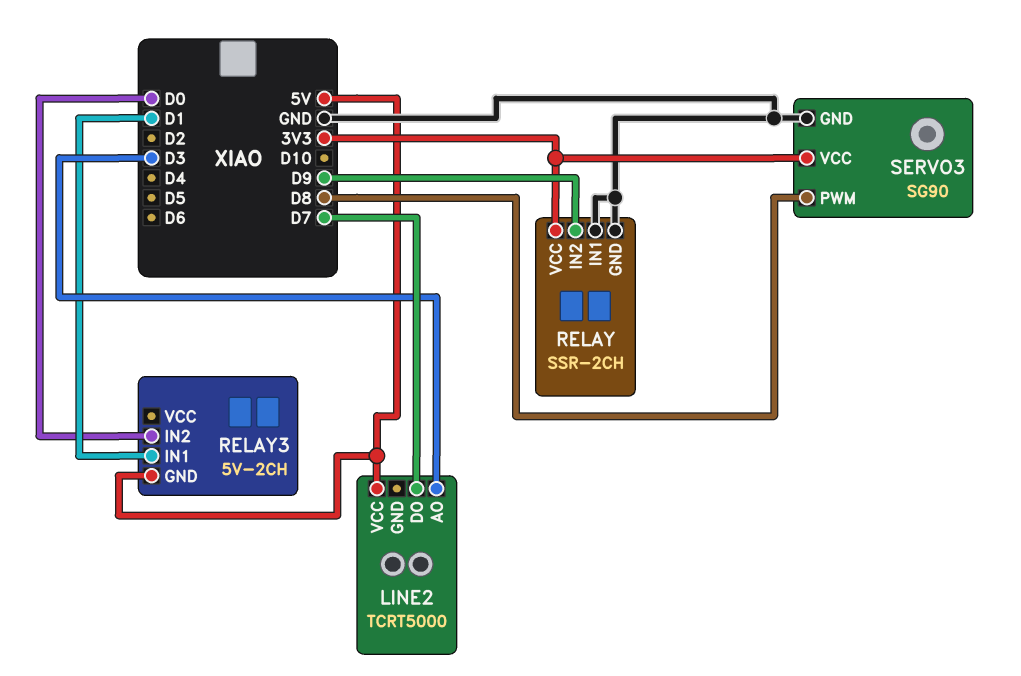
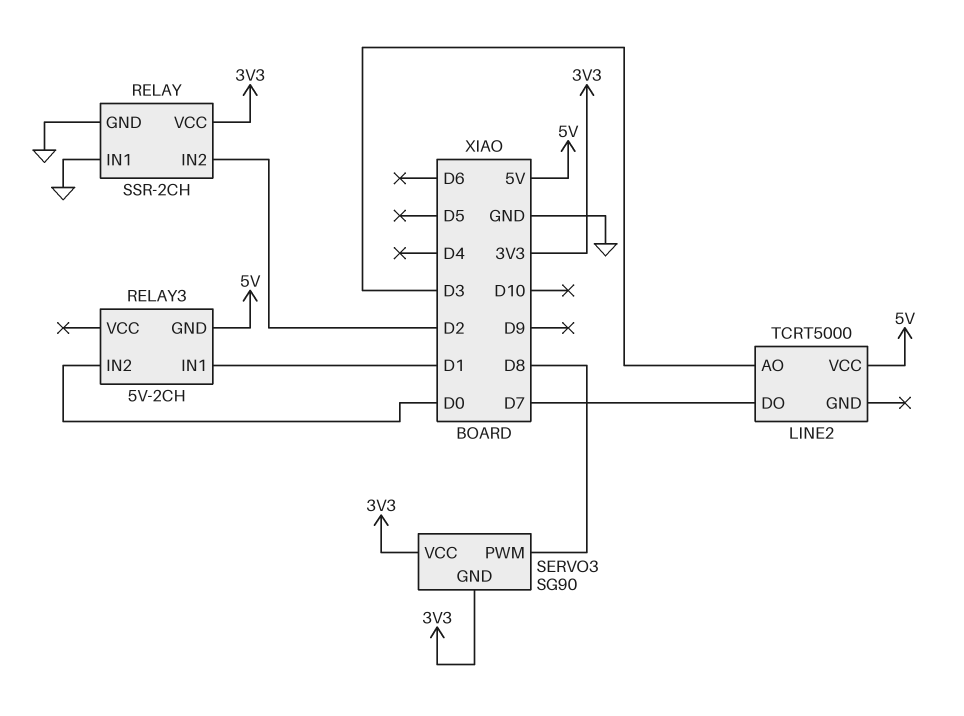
RELAY pin IN2: D9 -> D2
SERVO3 pin GND: GND -> 3V3

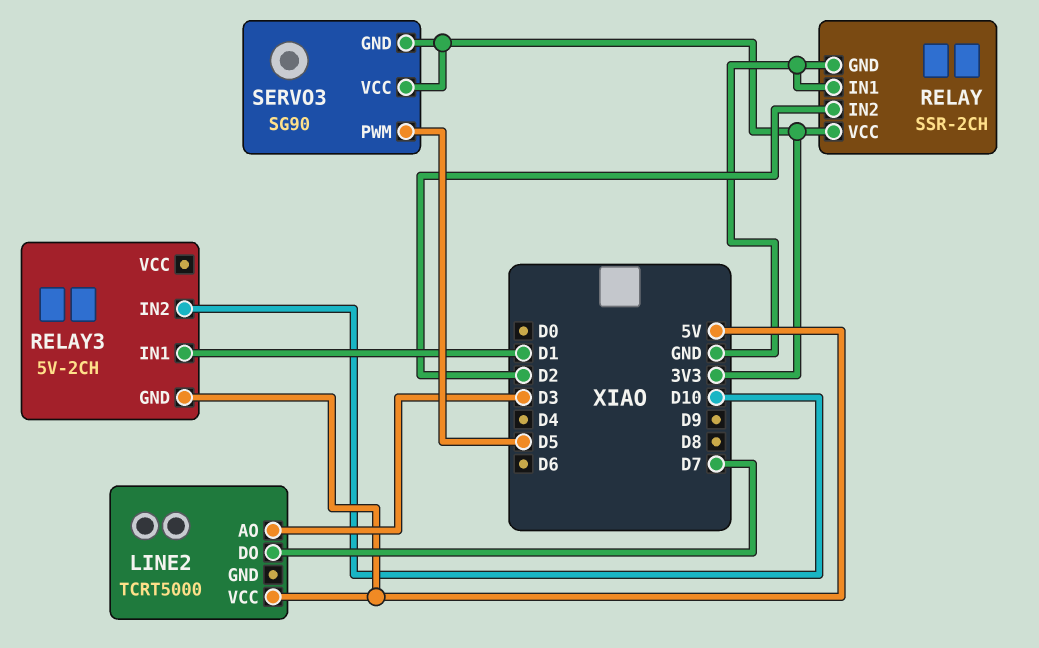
RELAY3 pin IN2: D0 -> D10
SERVO3 pin PWM: D8 -> D5

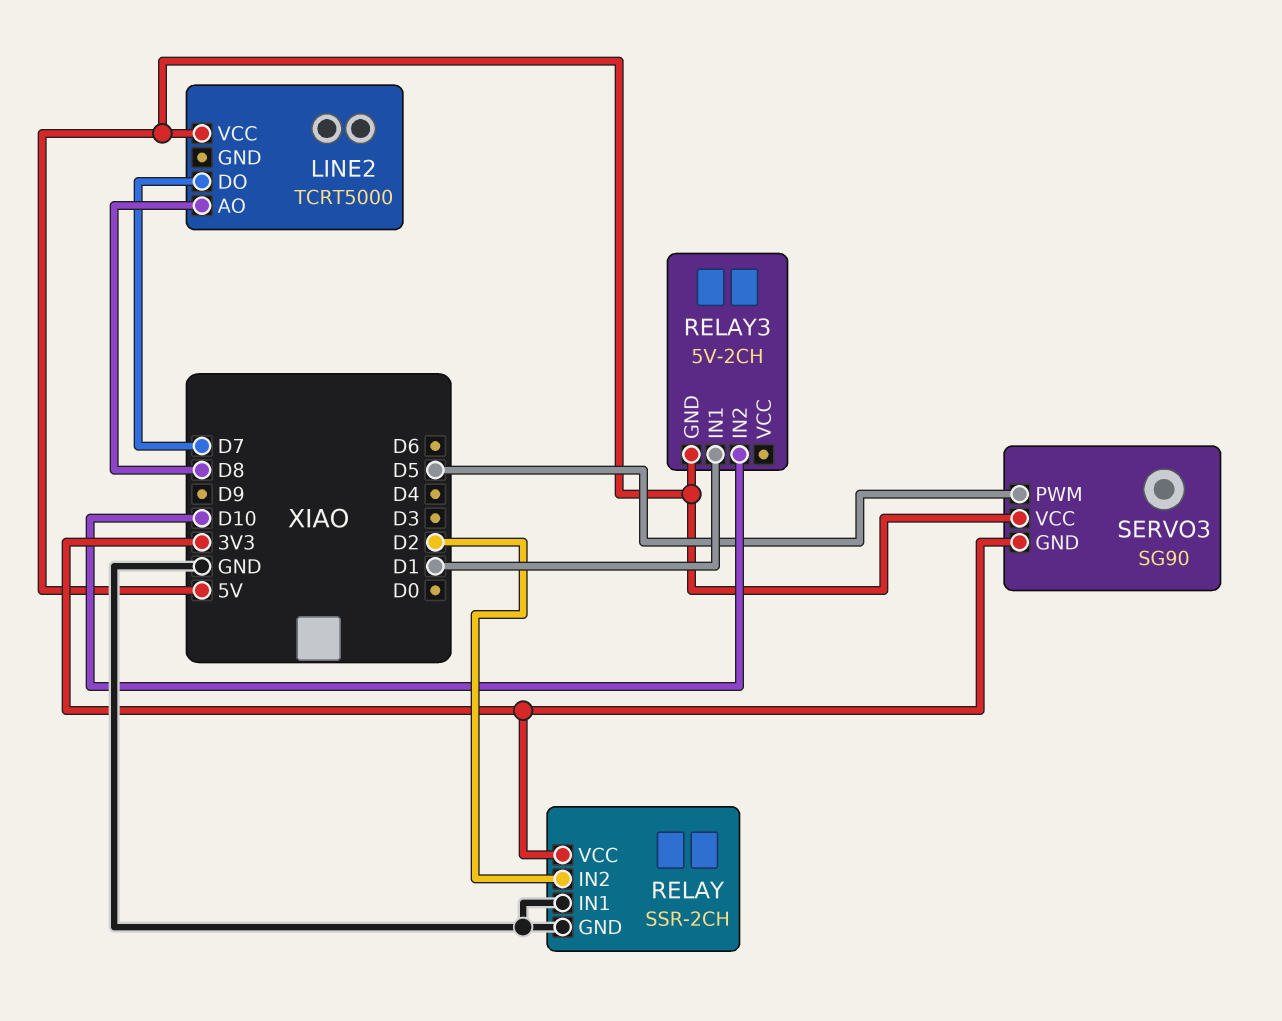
LINE2 pin AO: D3 -> D8
SERVO3 pin VCC: 3V3 -> 5V

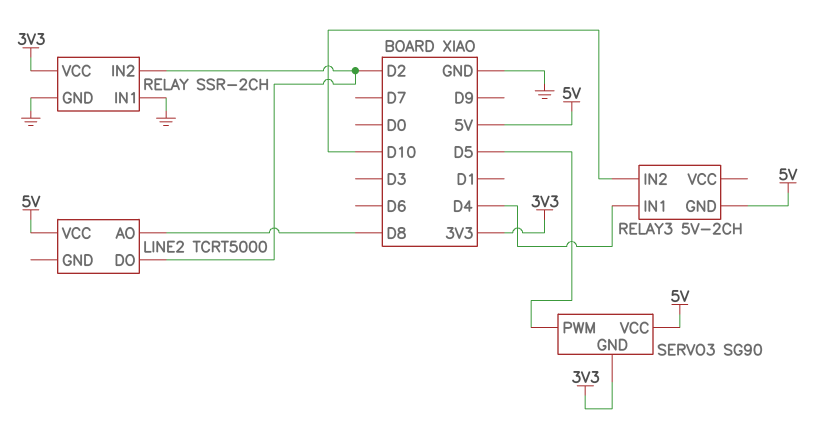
LINE2 pin DO: D7 -> D2
RELAY3 pin IN1: D1 -> D4

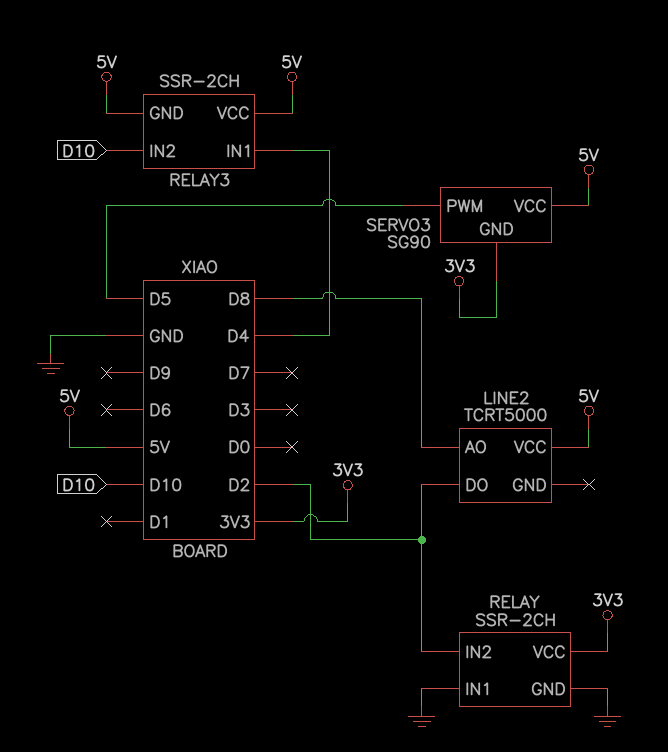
RELAY3: 5V-2CH -> SSR-2CH
RELAY3 pin VCC: none -> 5V

